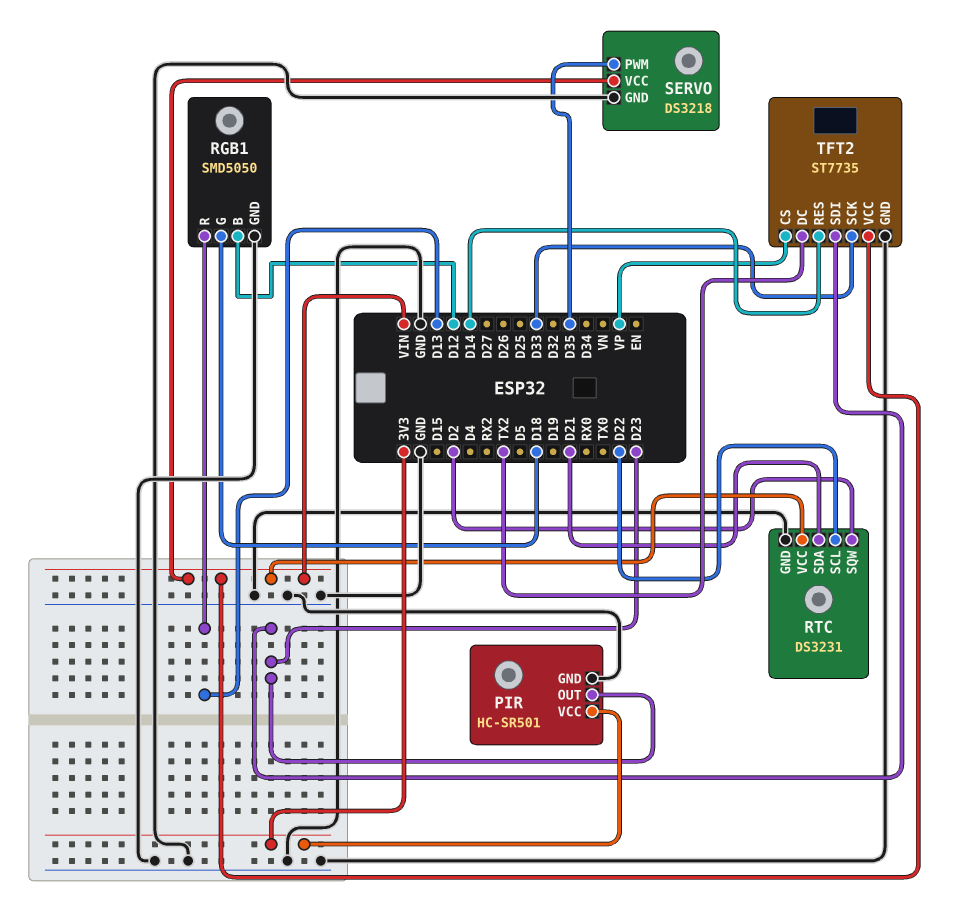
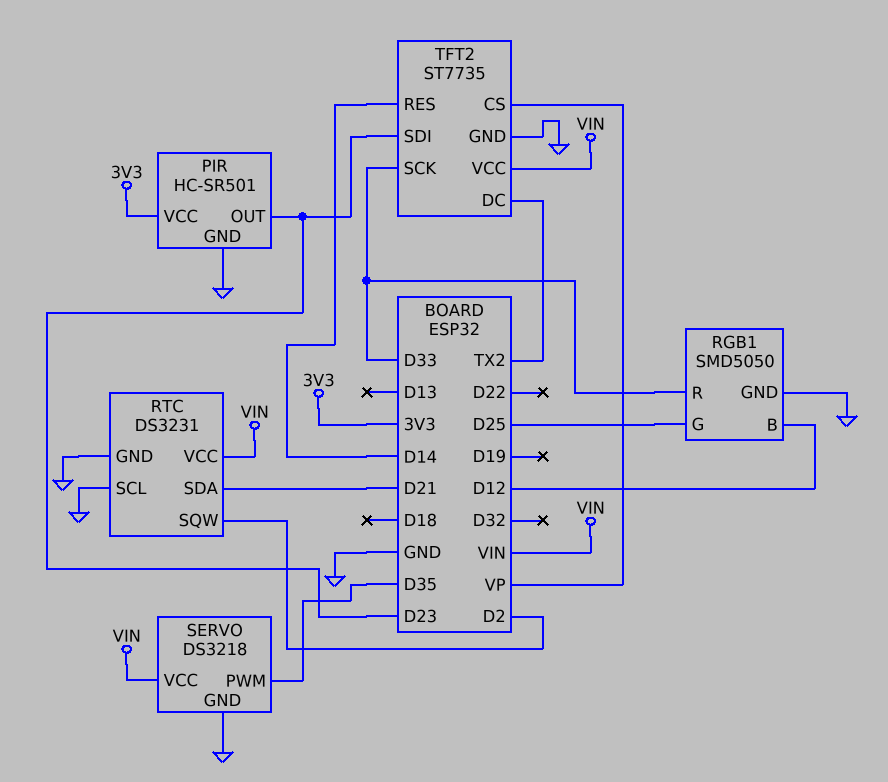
RGB1 pin G: D18 -> D25
RGB1 pin R: D13 -> D33
RTC pin SCL: D22 -> GND

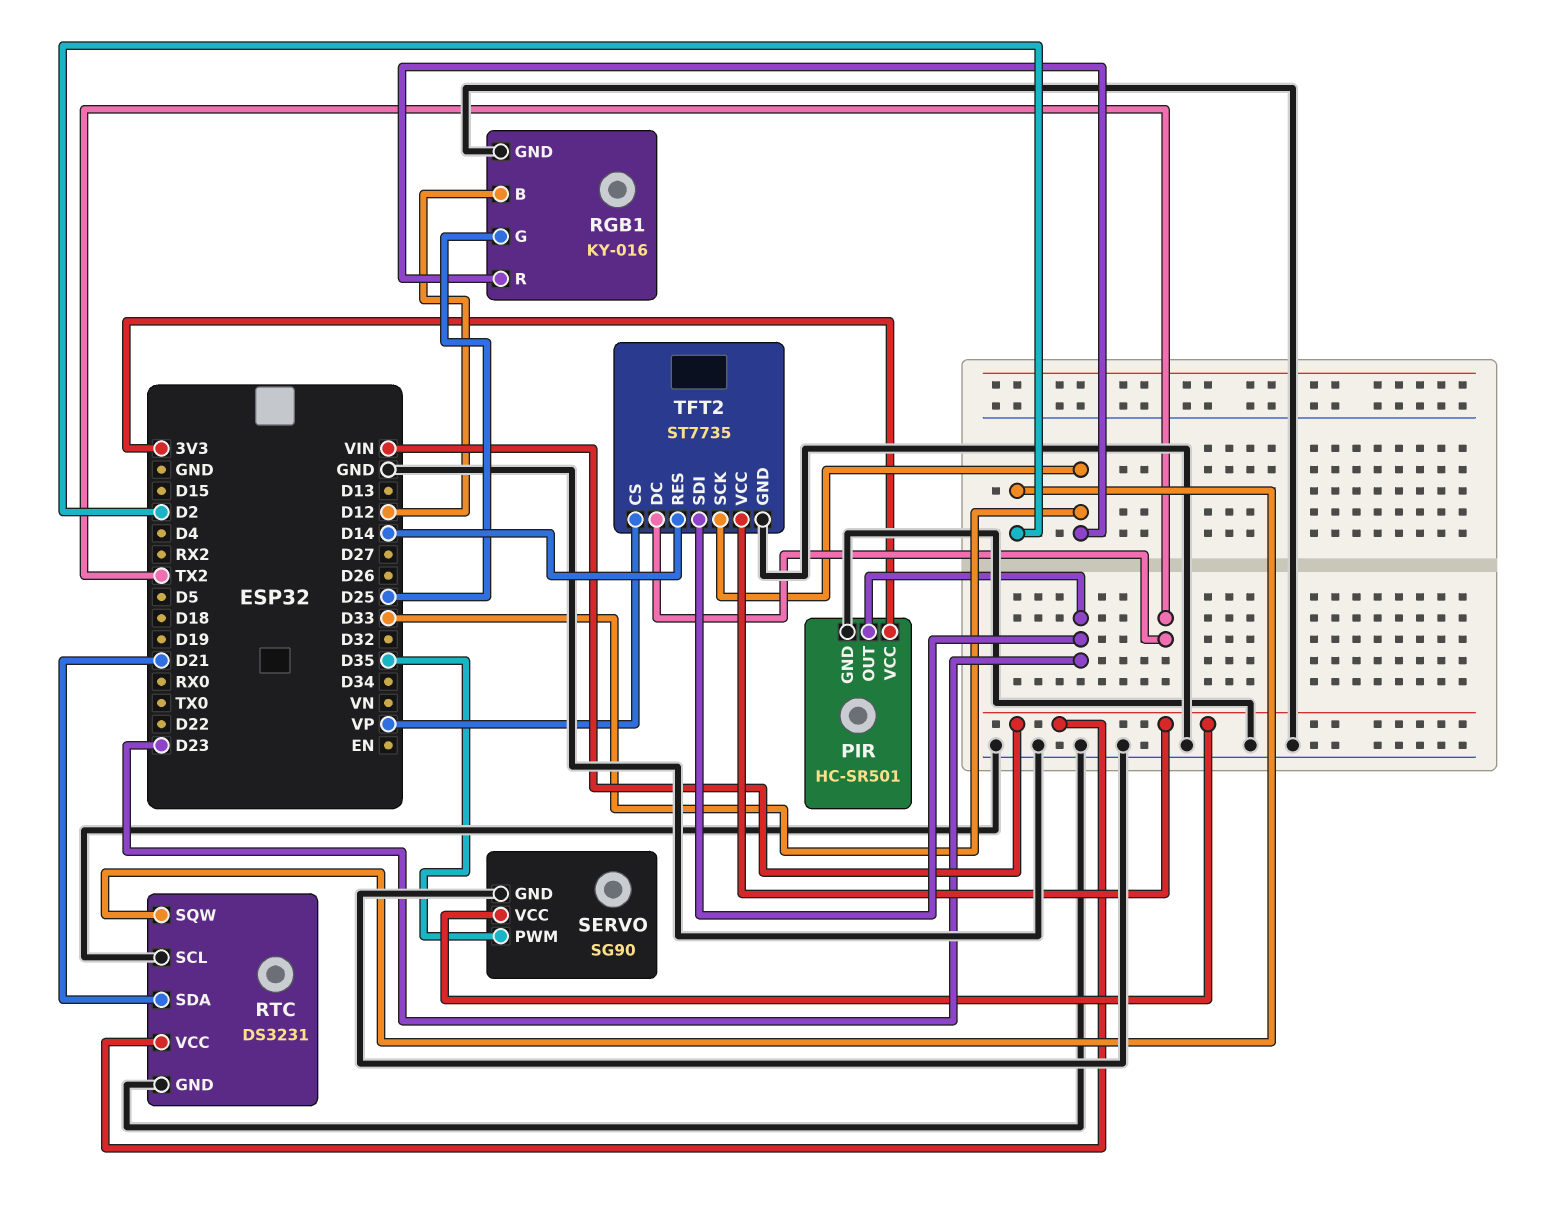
RGB1: SMD5050 -> KY-016
SERVO: DS3218 -> SG90

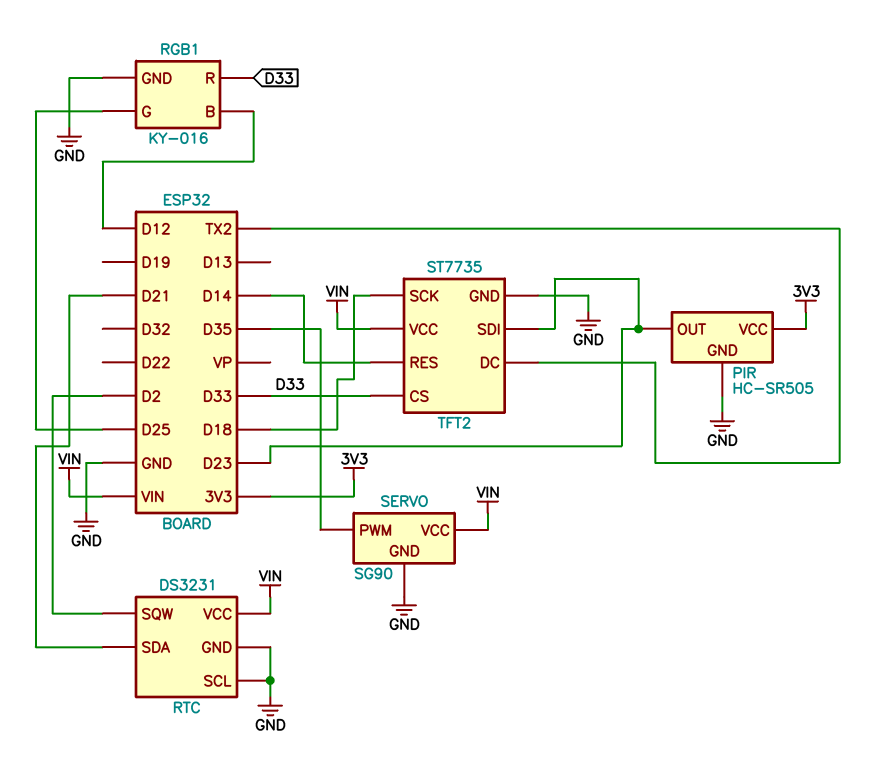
PIR: HC-SR501 -> HC-SR505
TFT2 pin CS: VP -> D33
TFT2 pin SCK: D33 -> D18

